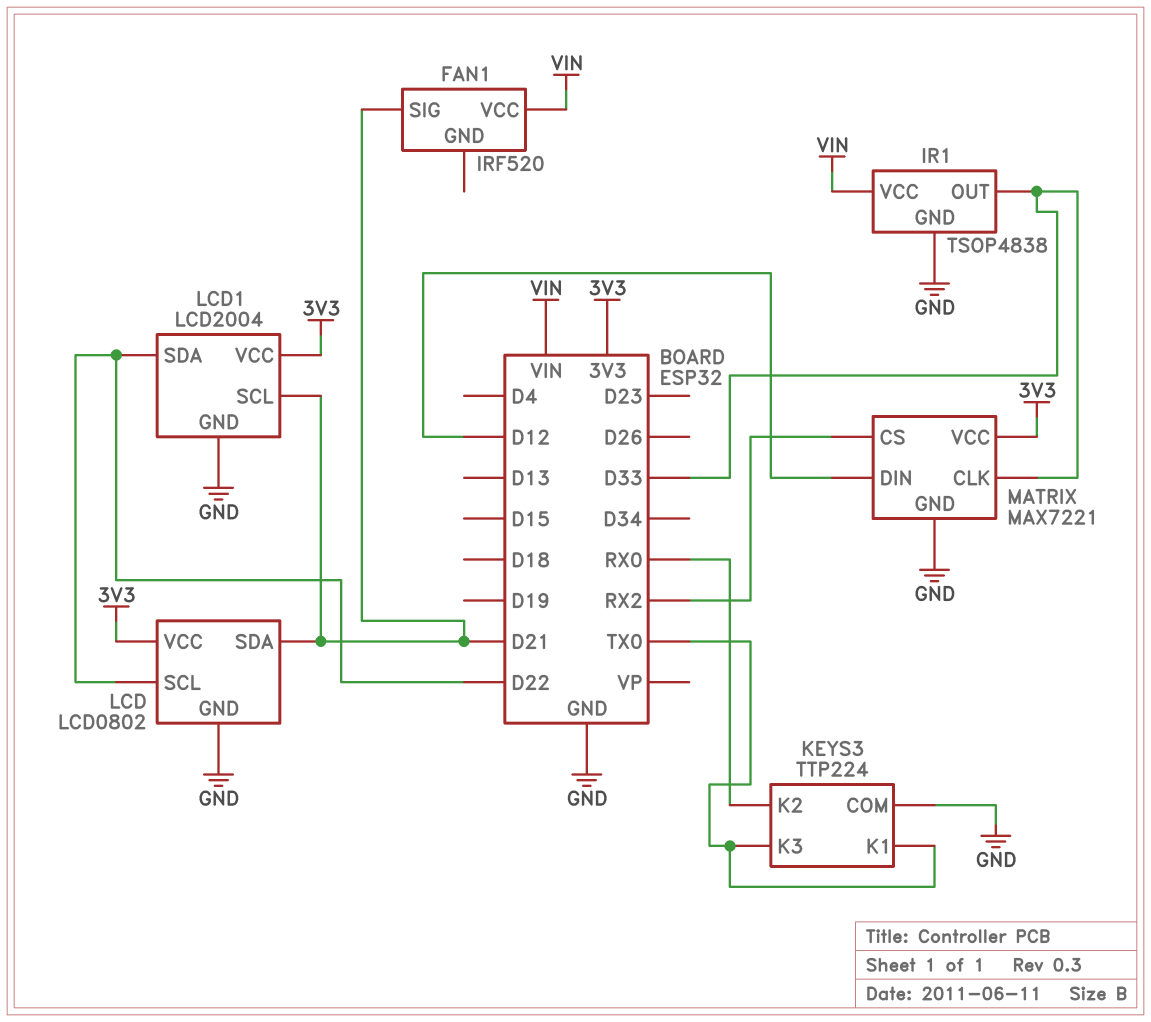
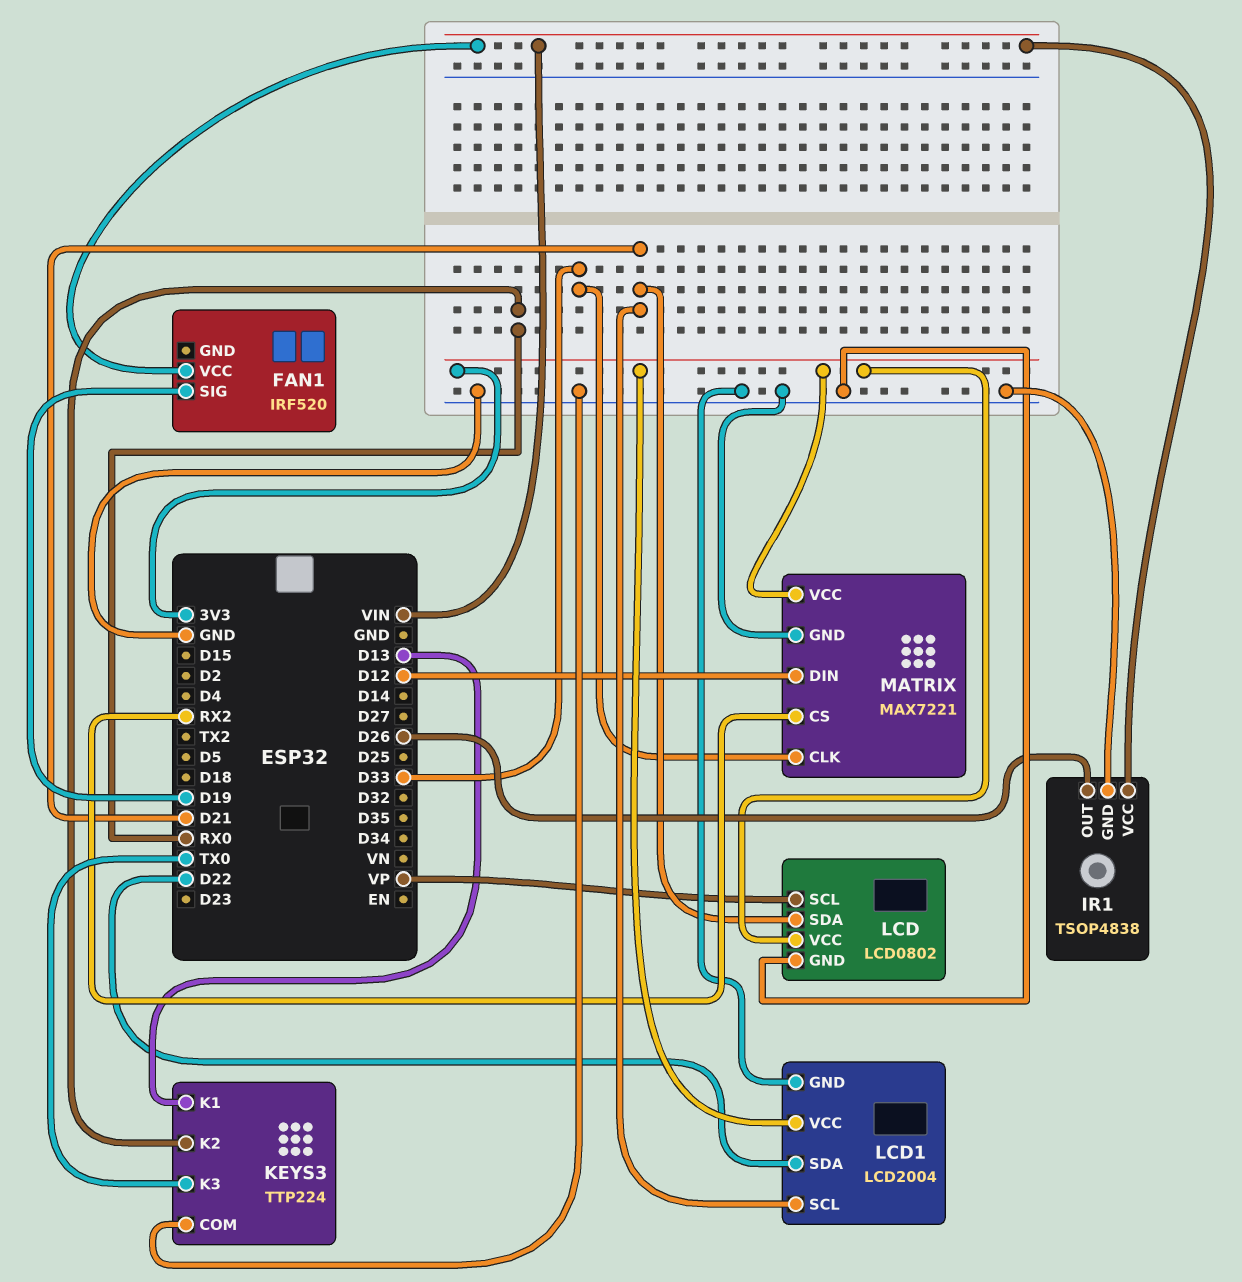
FAN1 pin SIG: D21 -> D19
IR1 pin OUT: D33 -> D26
KEYS3 pin K1: TX0 -> D13
LCD pin SCL: D22 -> VP

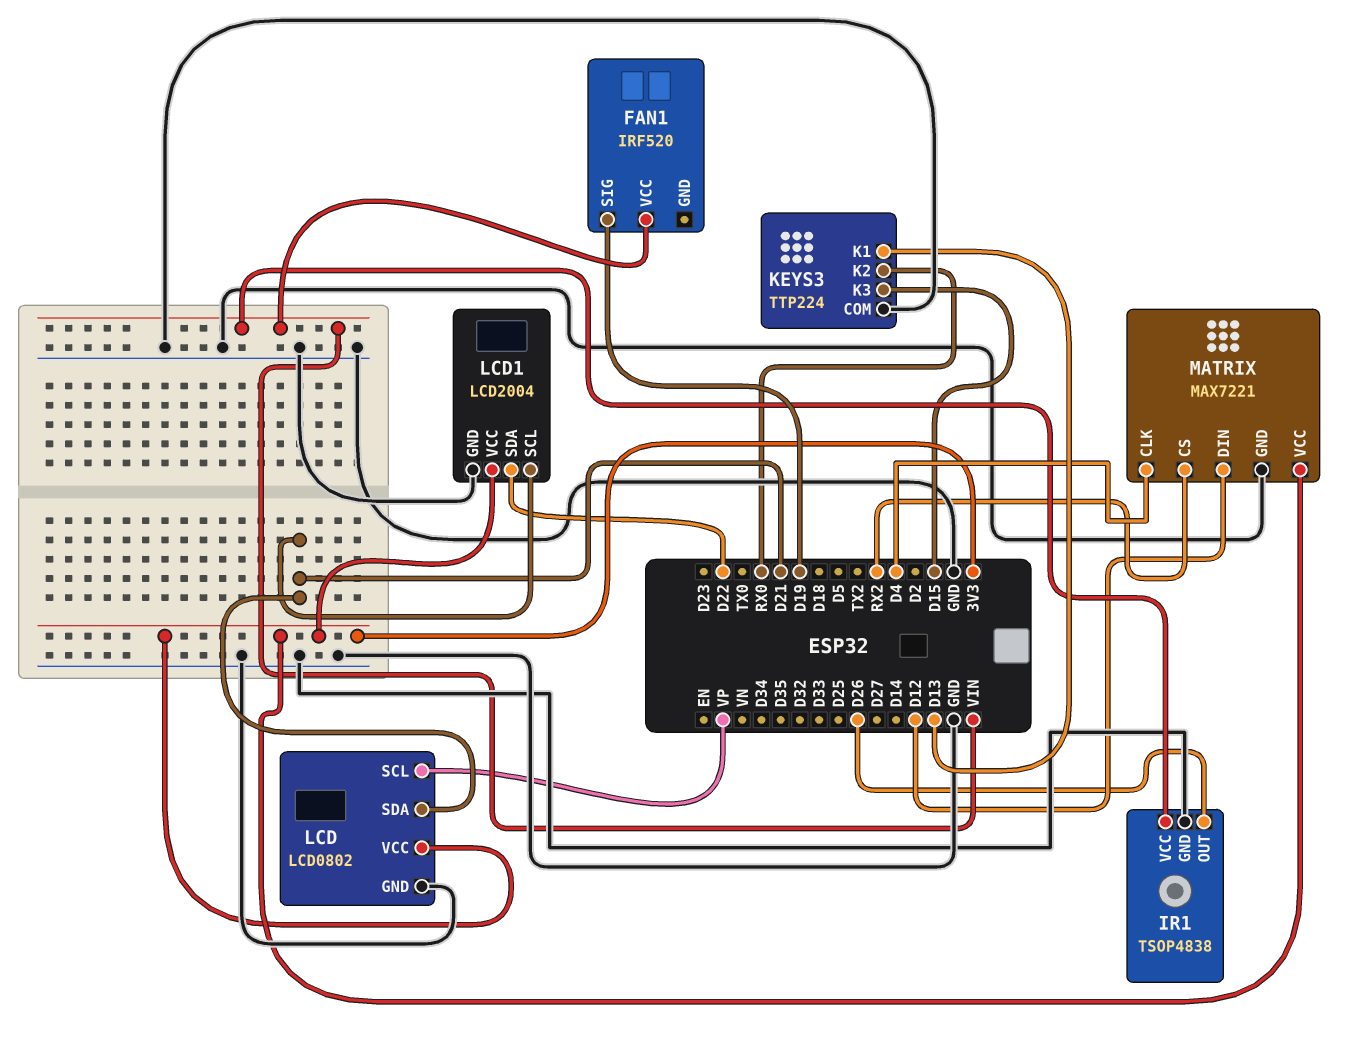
KEYS3 pin K3: TX0 -> D15
MATRIX pin CLK: D33 -> D4

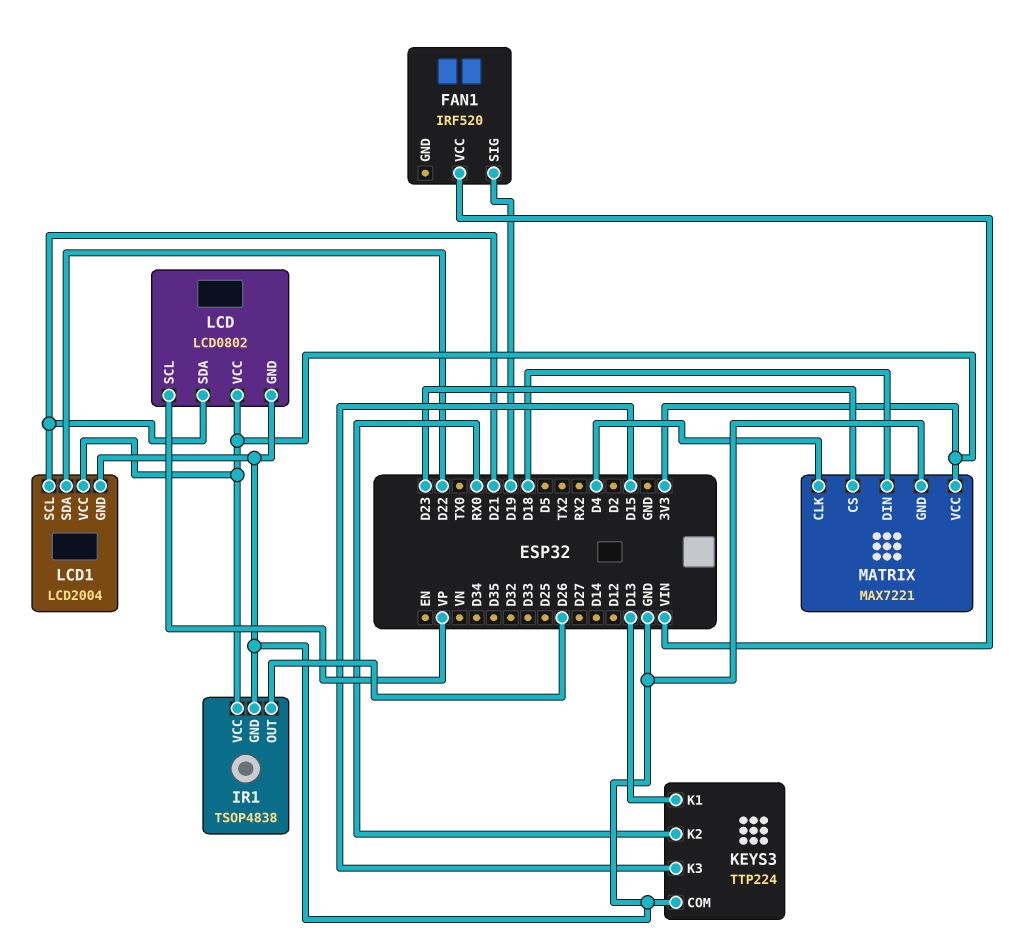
IR1 pin VCC: VIN -> 3V3
MATRIX pin CS: RX2 -> D23
MATRIX pin DIN: D12 -> D18

